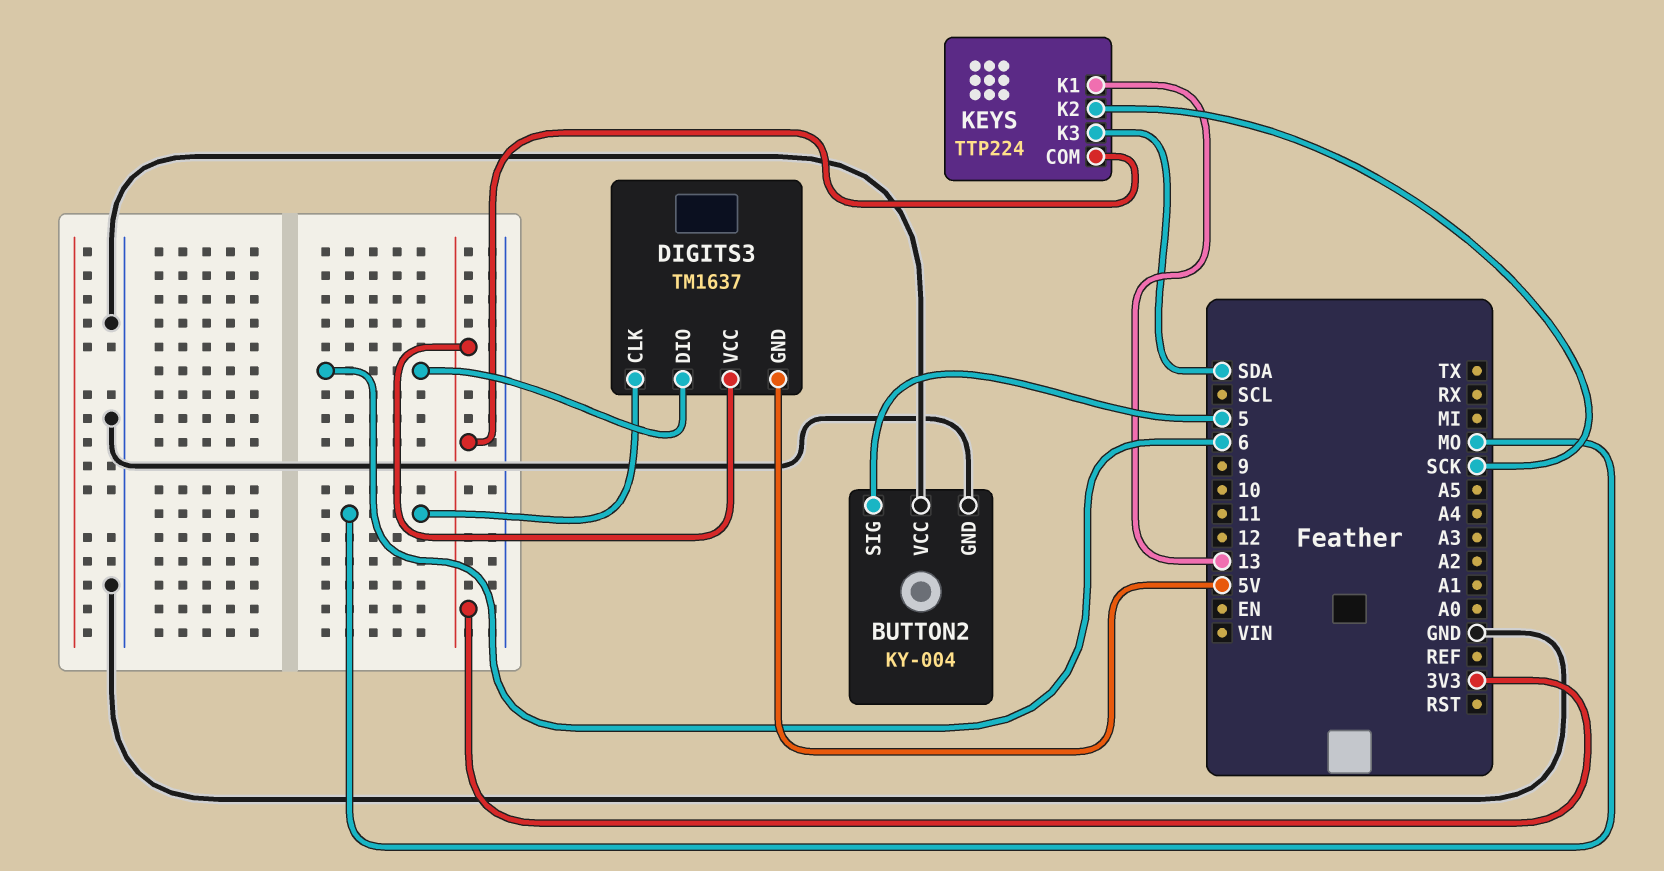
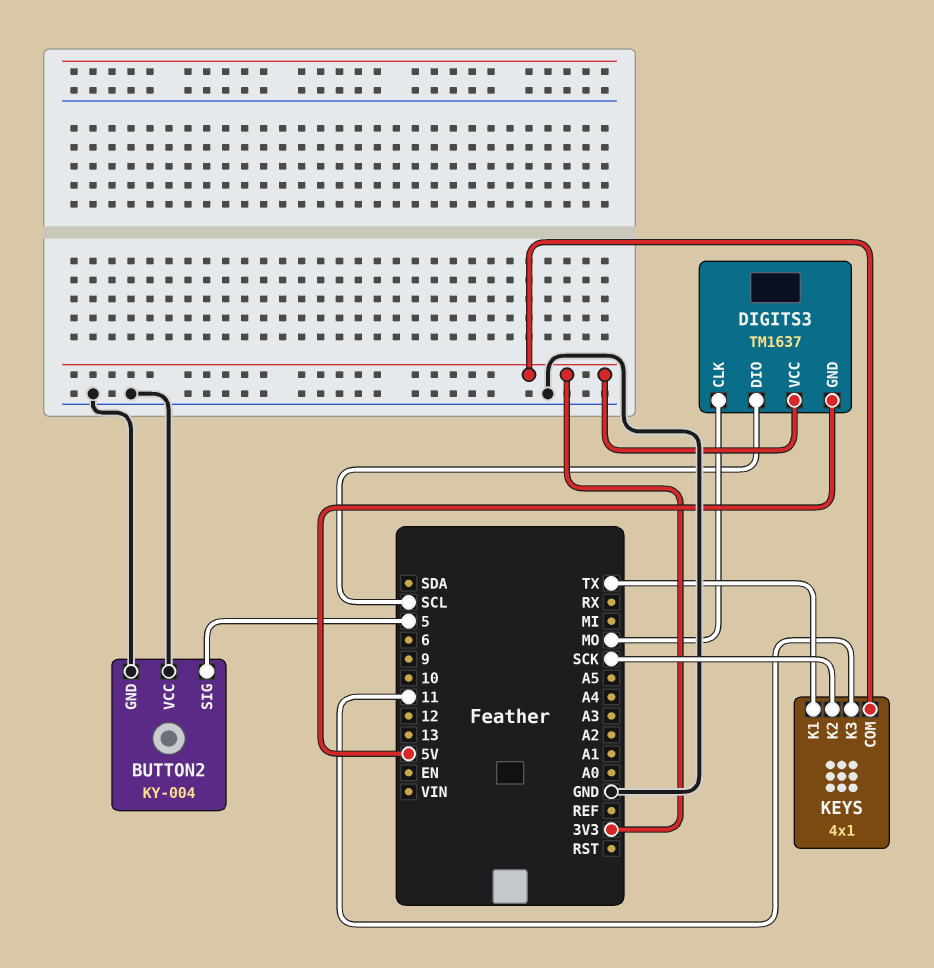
DIGITS3 pin DIO: 6 -> SCL
KEYS: TTP224 -> 4x1
KEYS pin K1: 13 -> TX
KEYS pin K3: SDA -> 11

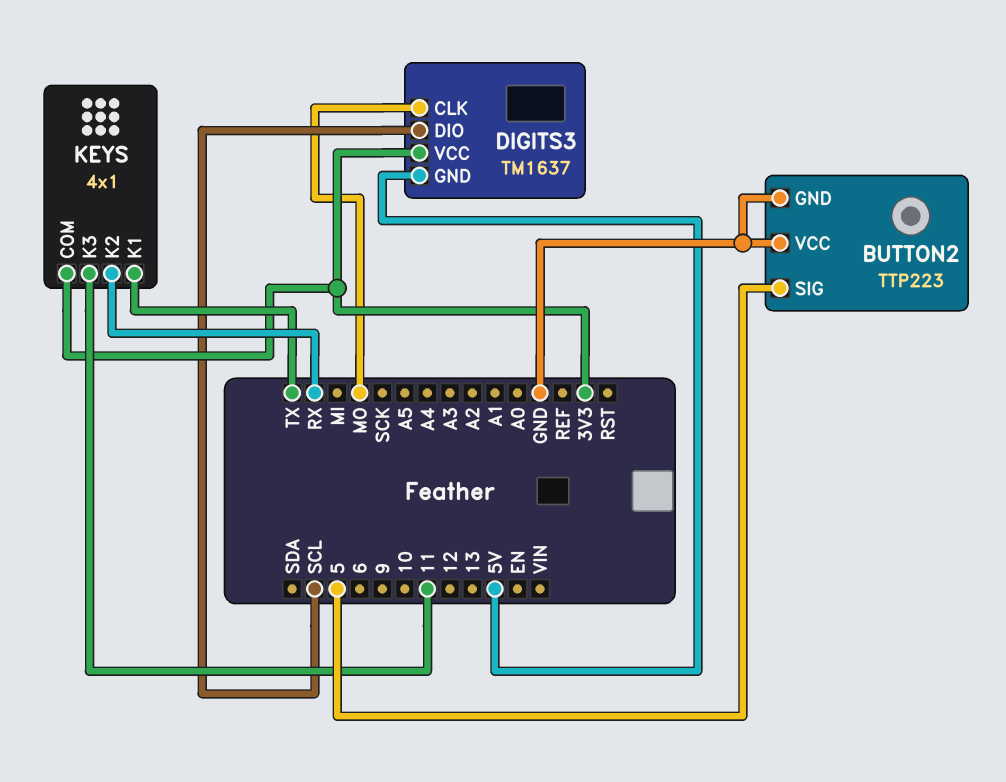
BUTTON2: KY-004 -> TTP223
KEYS pin K2: SCK -> RX

